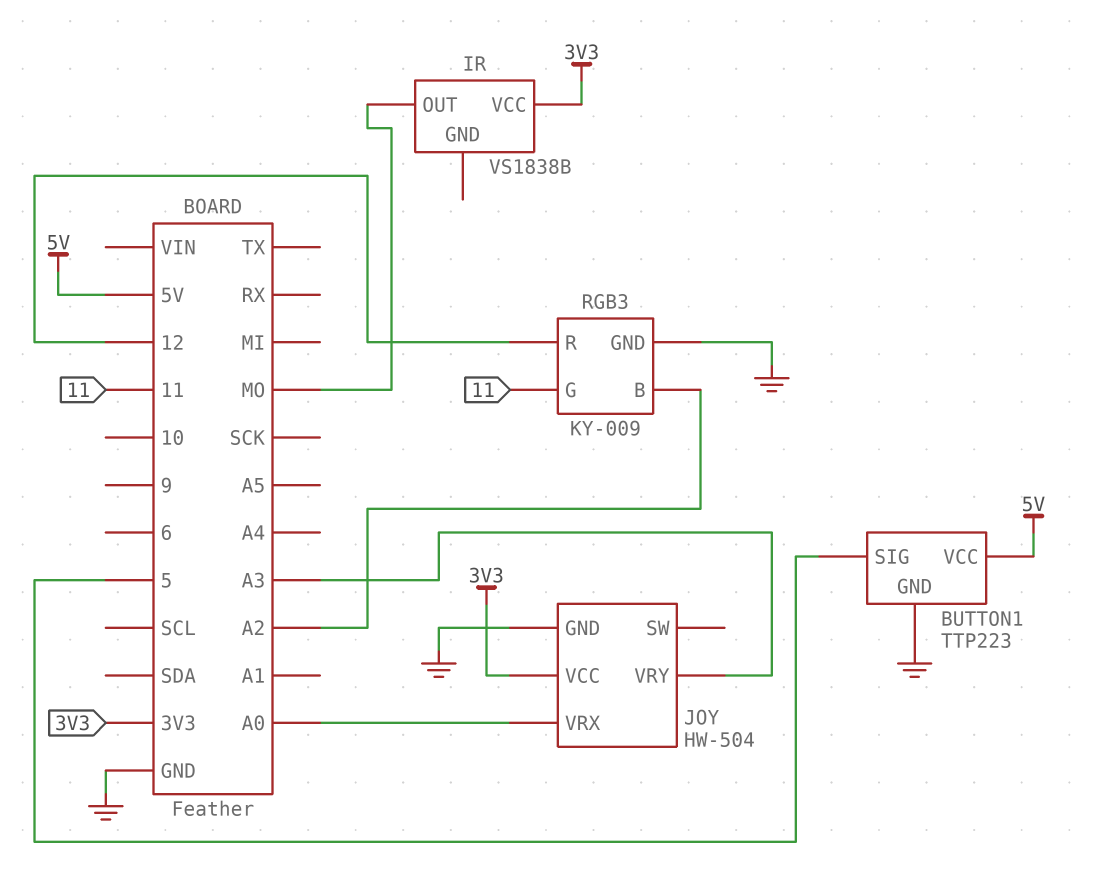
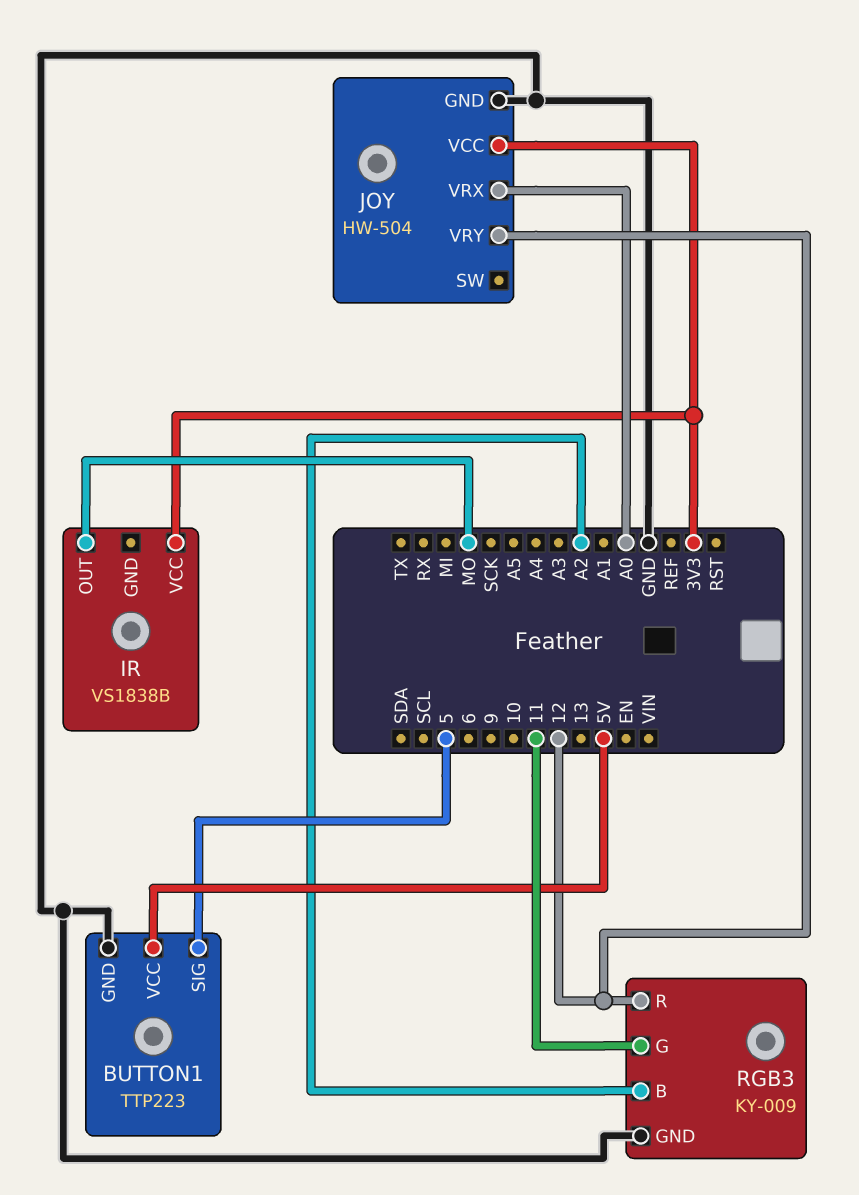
JOY pin VRY: A3 -> 12

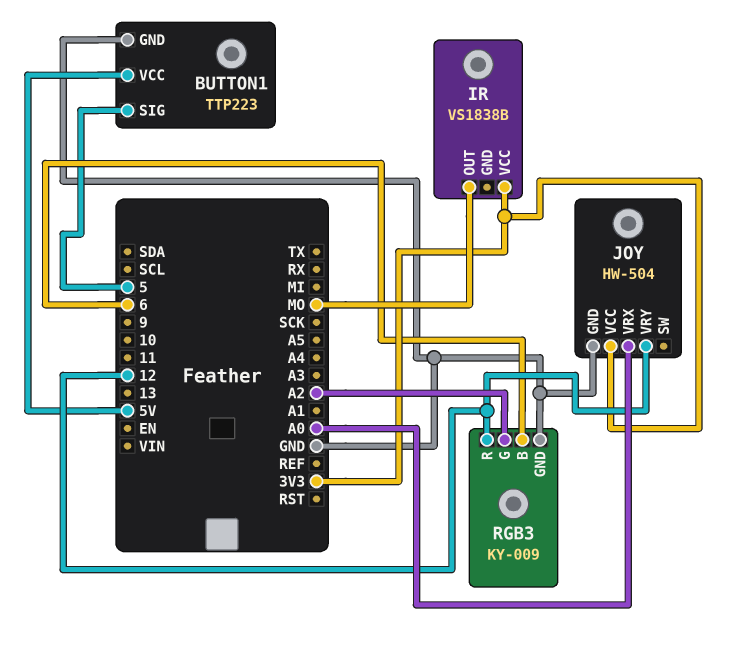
RGB3 pin B: A2 -> 6
RGB3 pin G: 11 -> A2

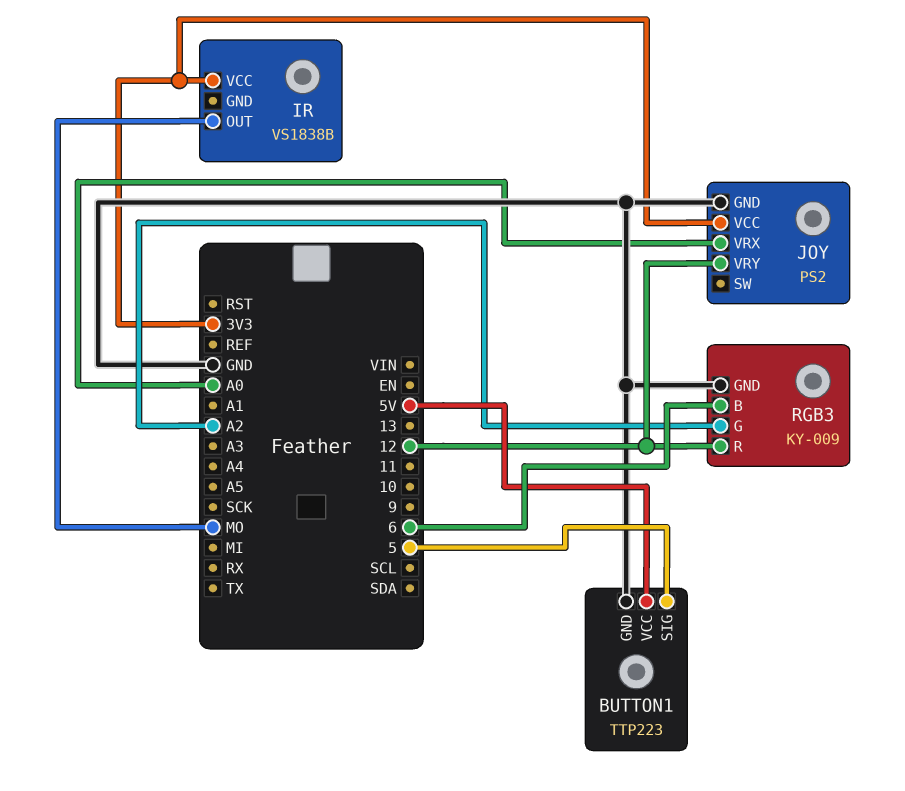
JOY: HW-504 -> PS2

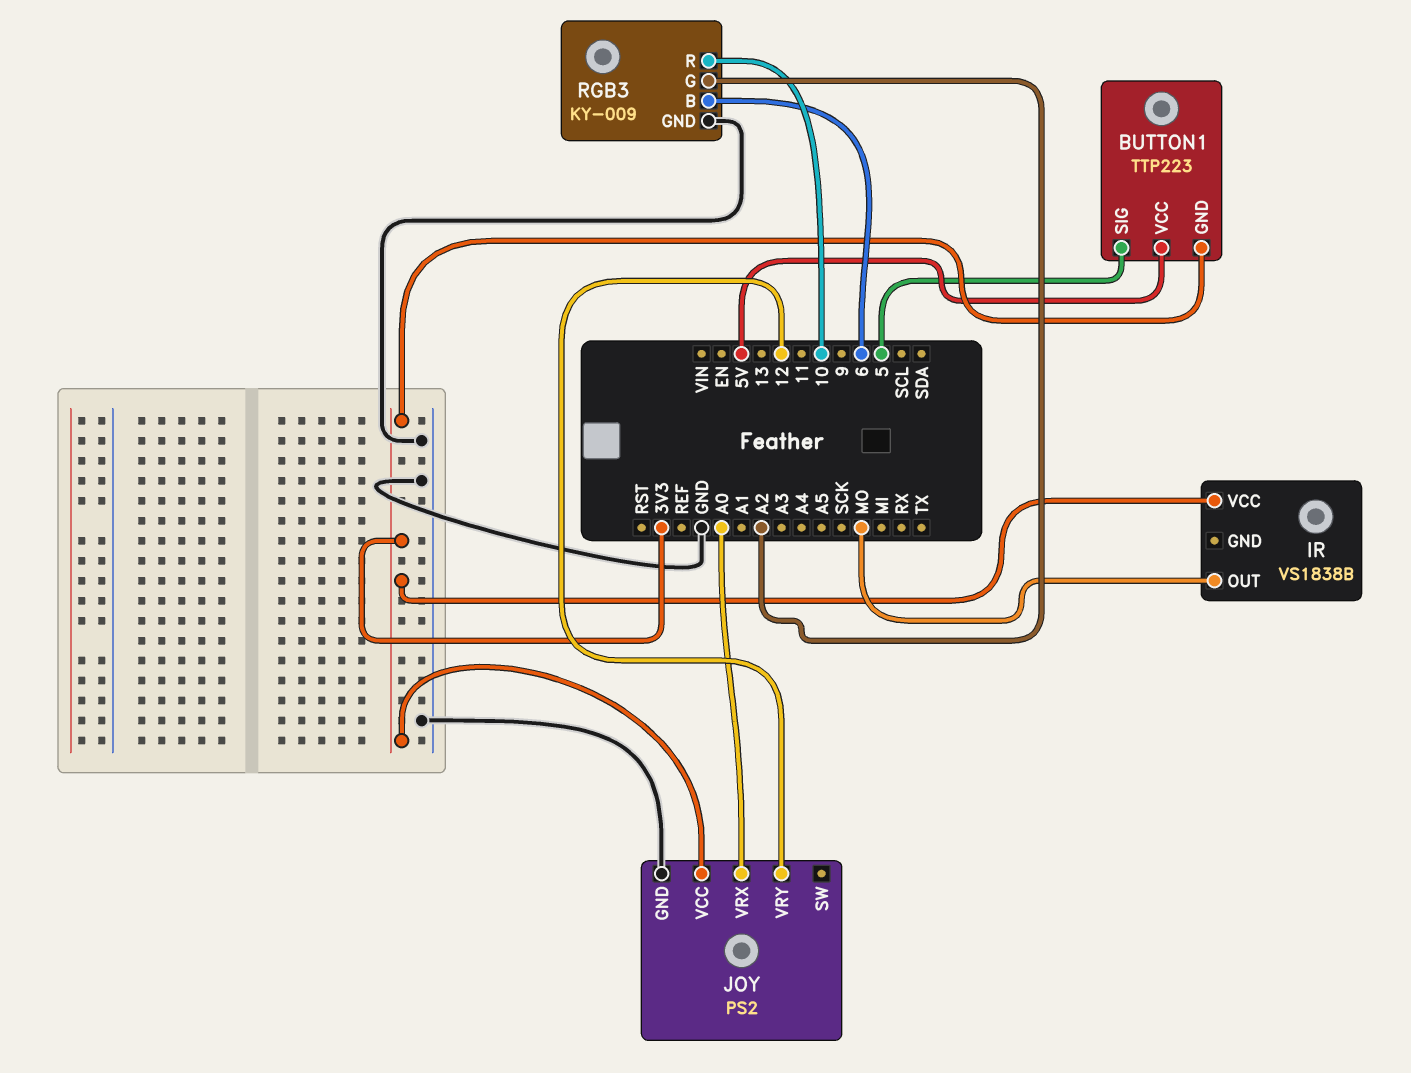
BUTTON1 pin GND: GND -> 3V3
RGB3 pin R: 12 -> 10

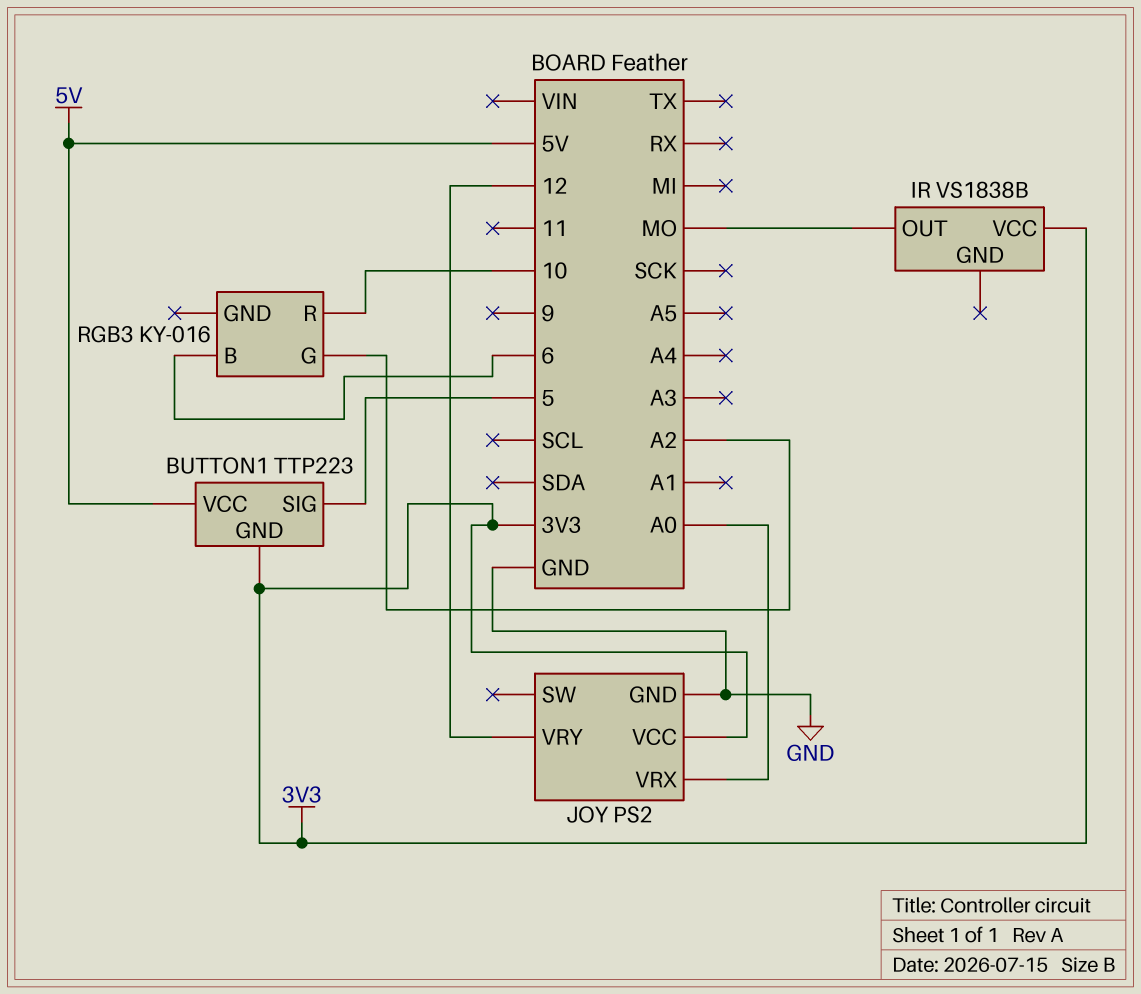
RGB3: KY-009 -> KY-016
RGB3 pin GND: GND -> none

